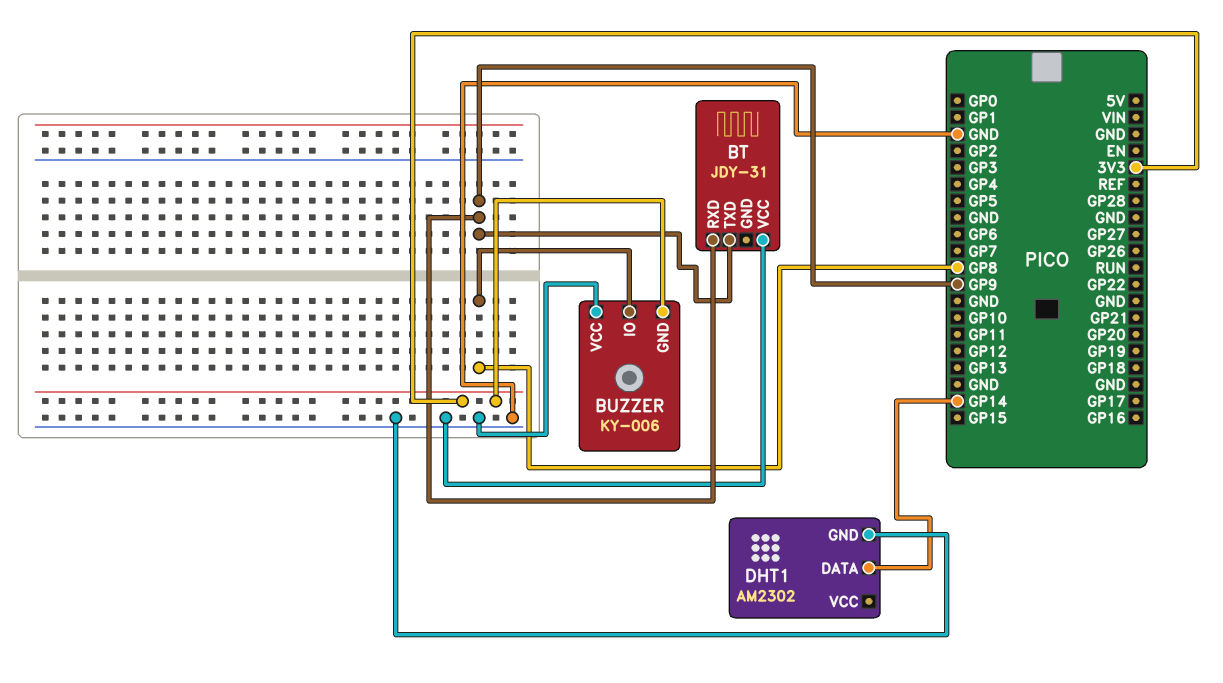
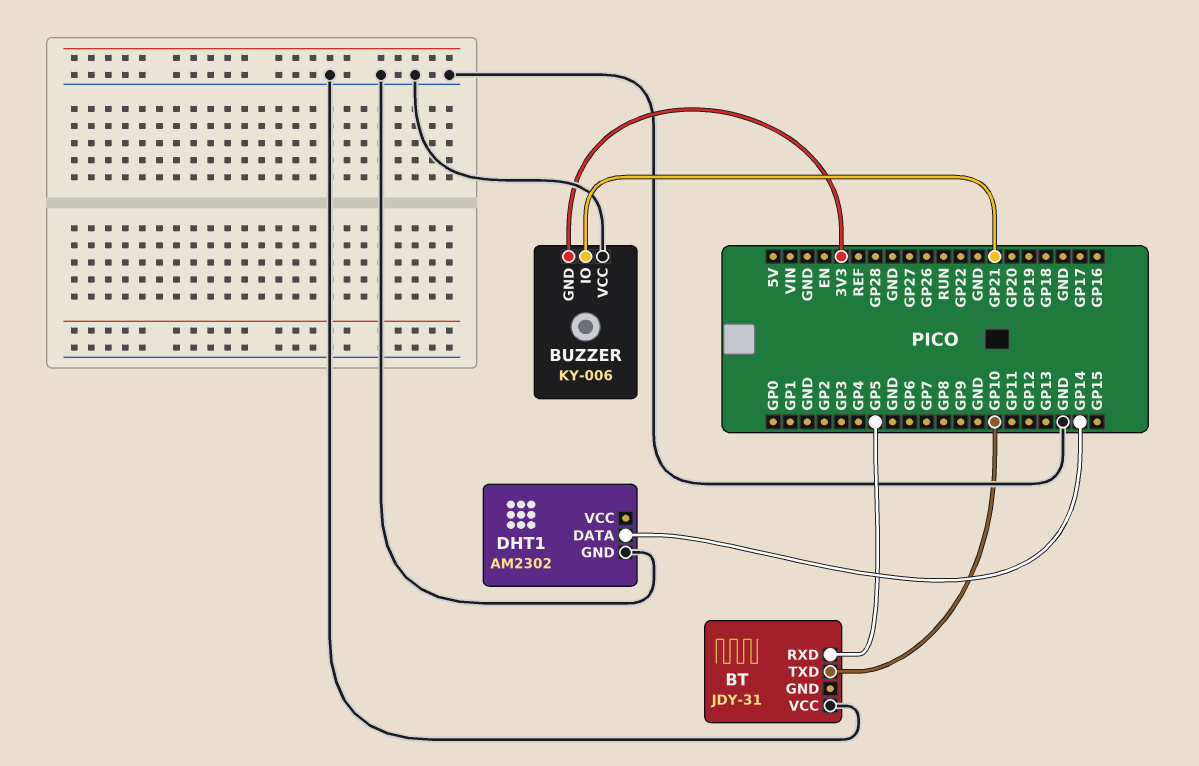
BT pin RXD: GP9 -> GP5
BT pin TXD: GP9 -> GP10
BUZZER pin IO: GP8 -> GP21

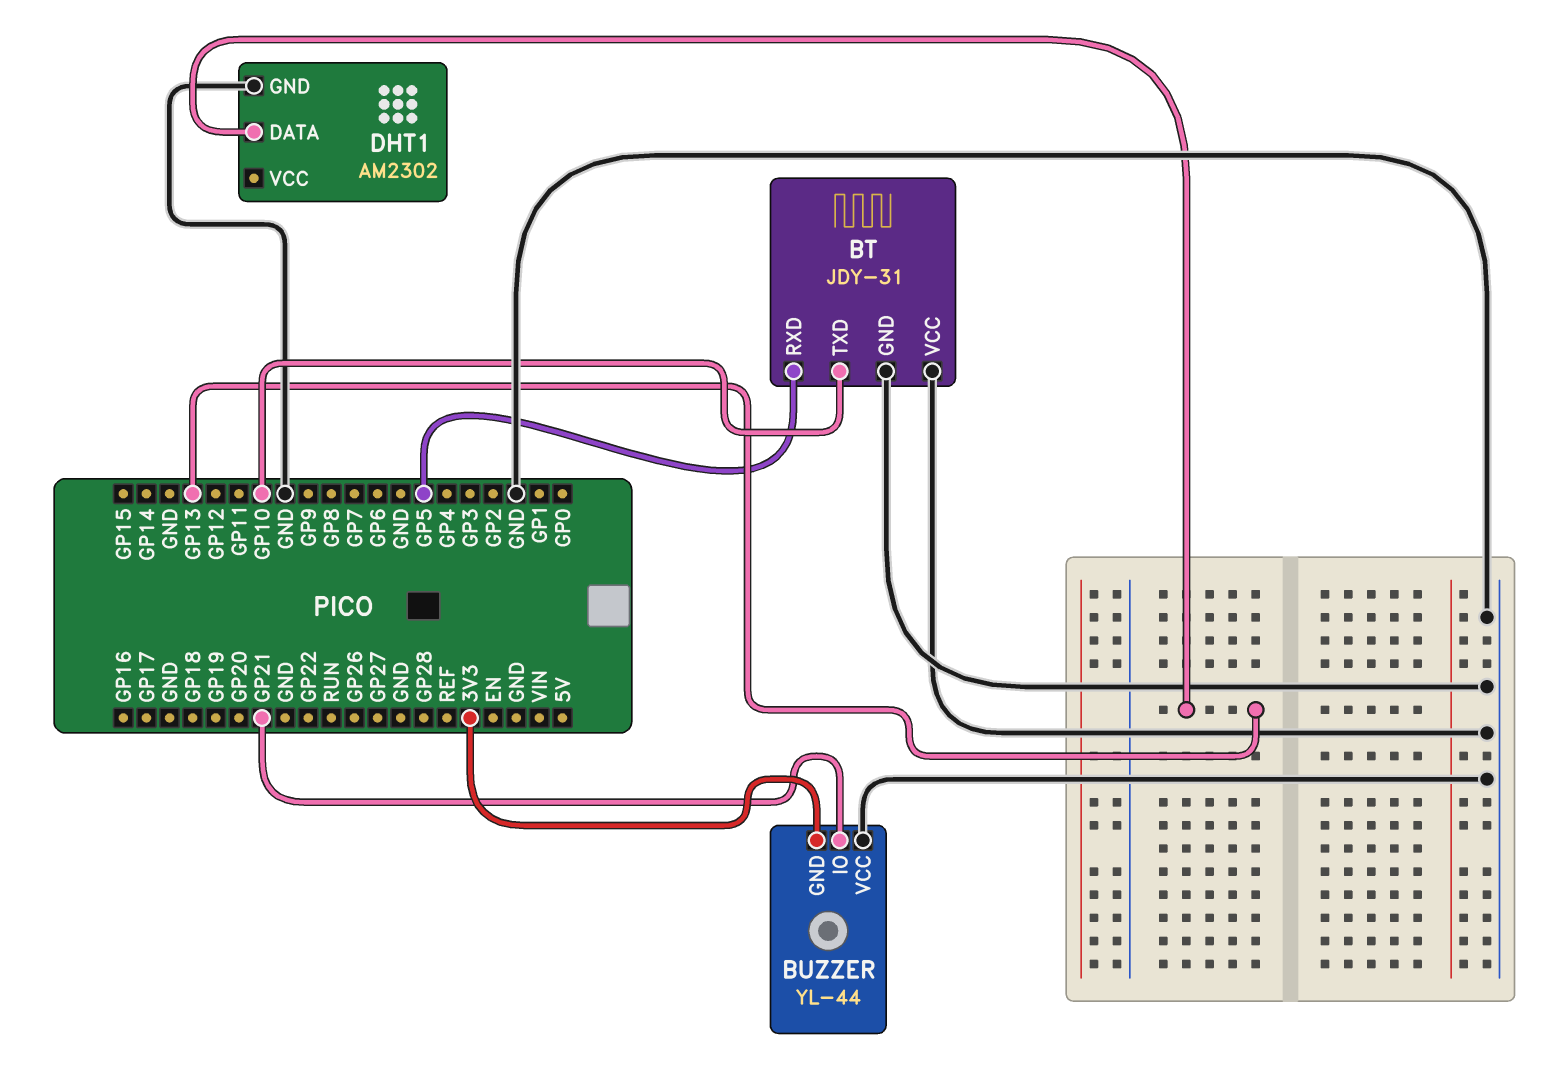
BT pin GND: none -> GND
BUZZER: KY-006 -> YL-44
DHT1 pin DATA: GP14 -> GP13

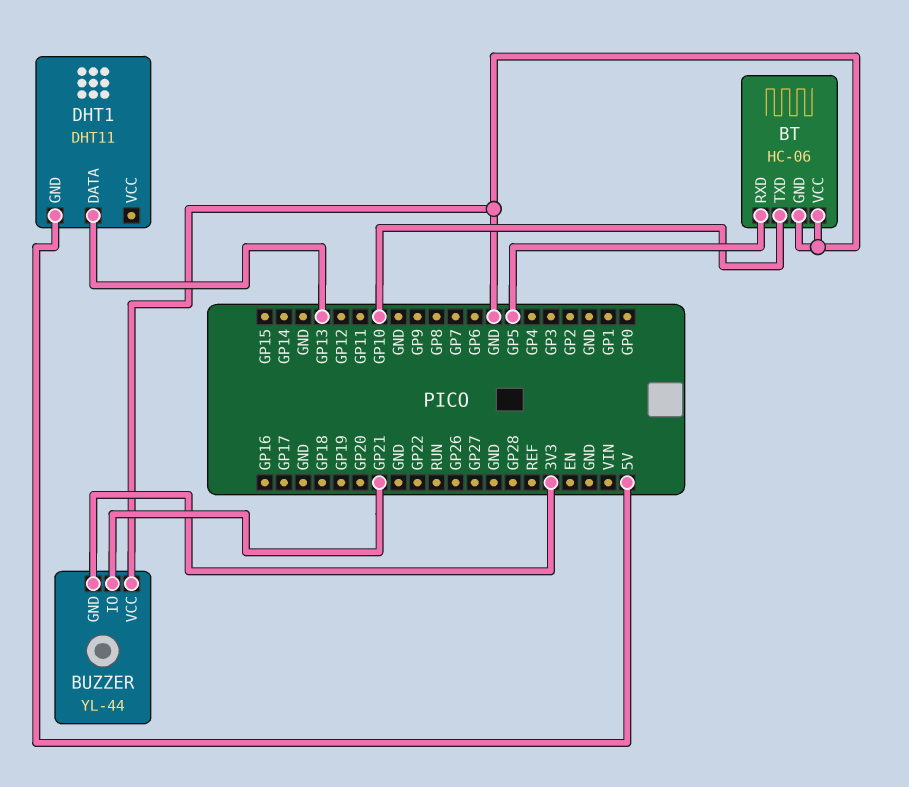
BT: JDY-31 -> HC-06
DHT1: AM2302 -> DHT11
DHT1 pin GND: GND -> 5V

